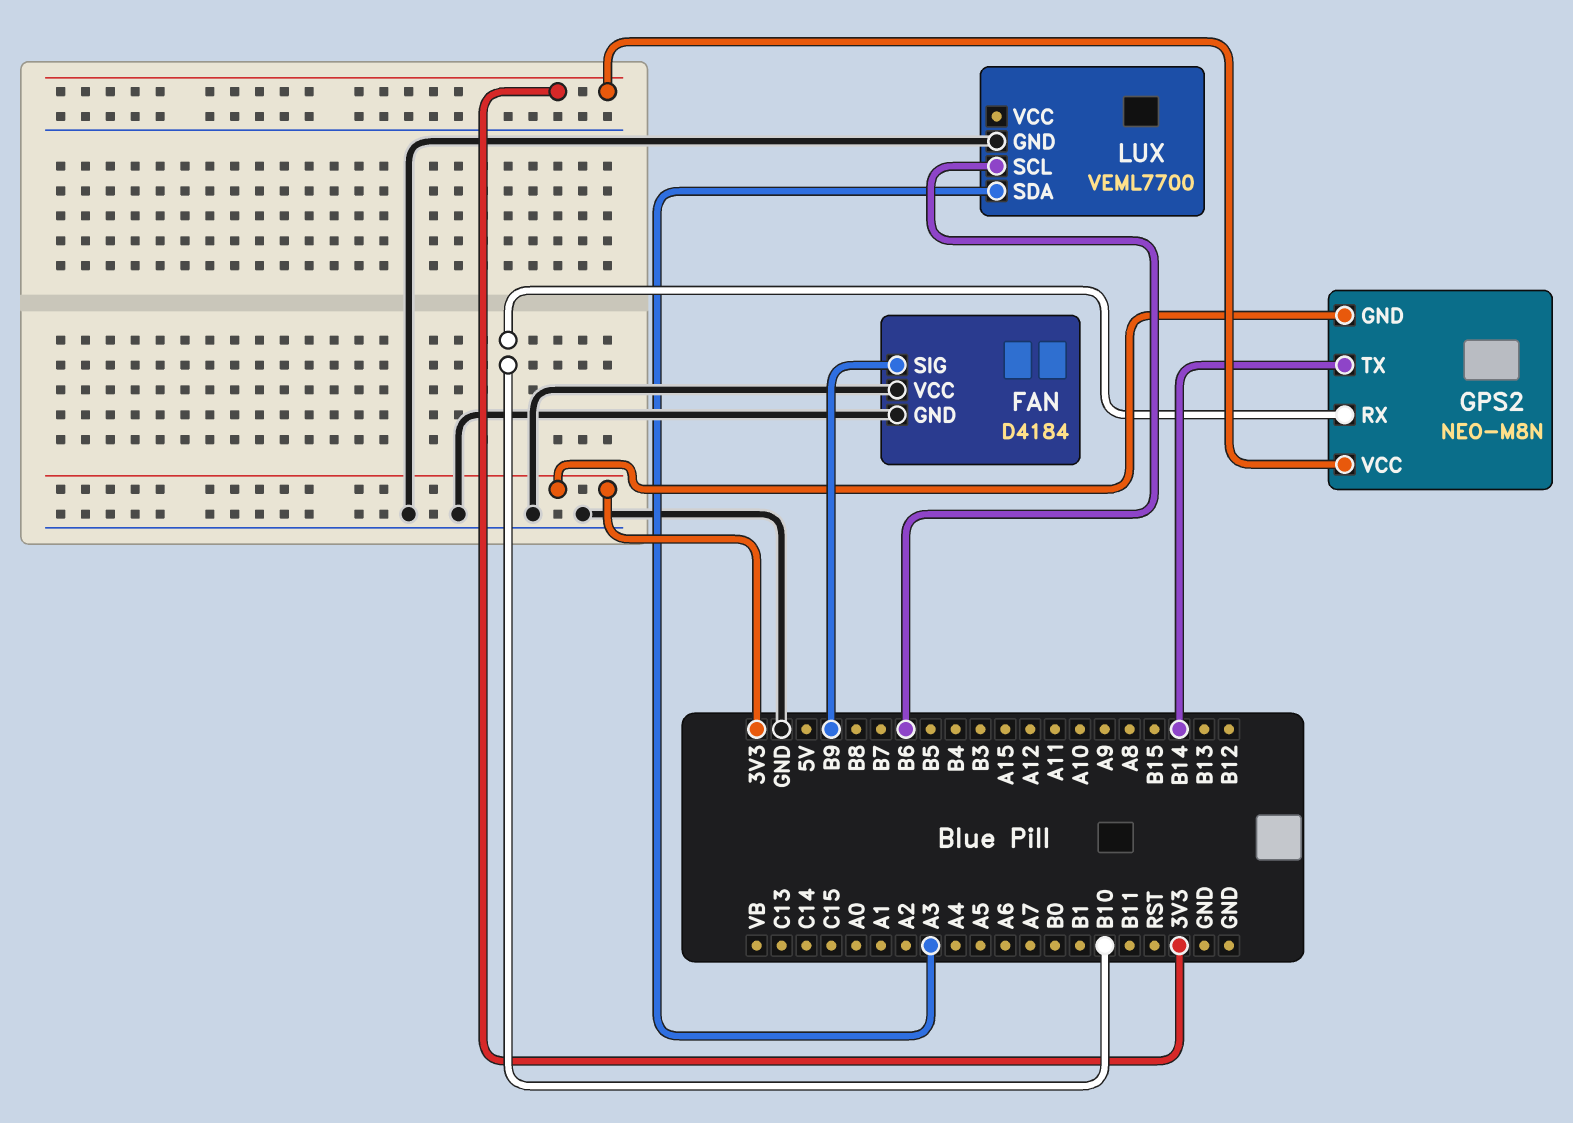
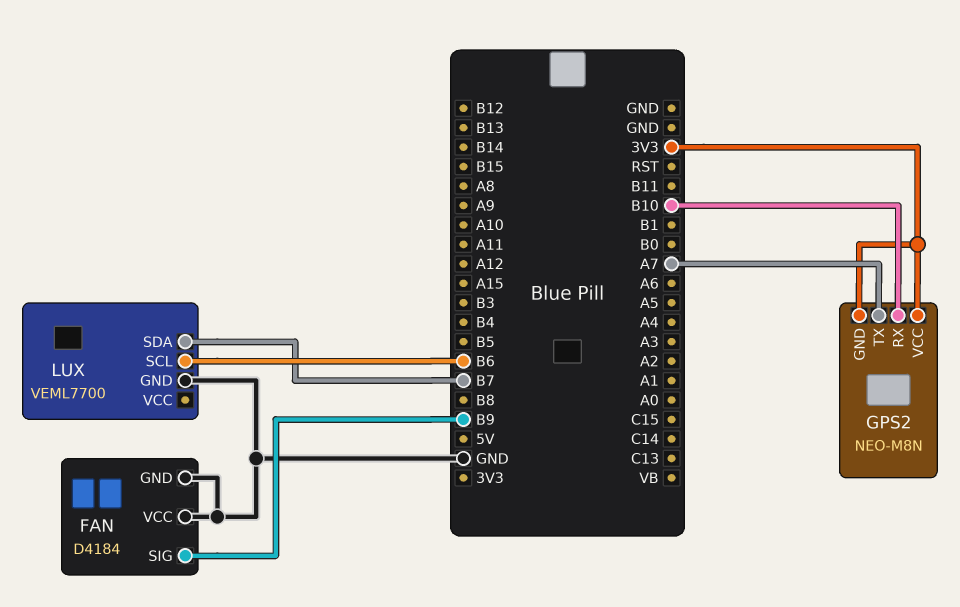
GPS2 pin TX: B14 -> A7
LUX pin SDA: A3 -> B7

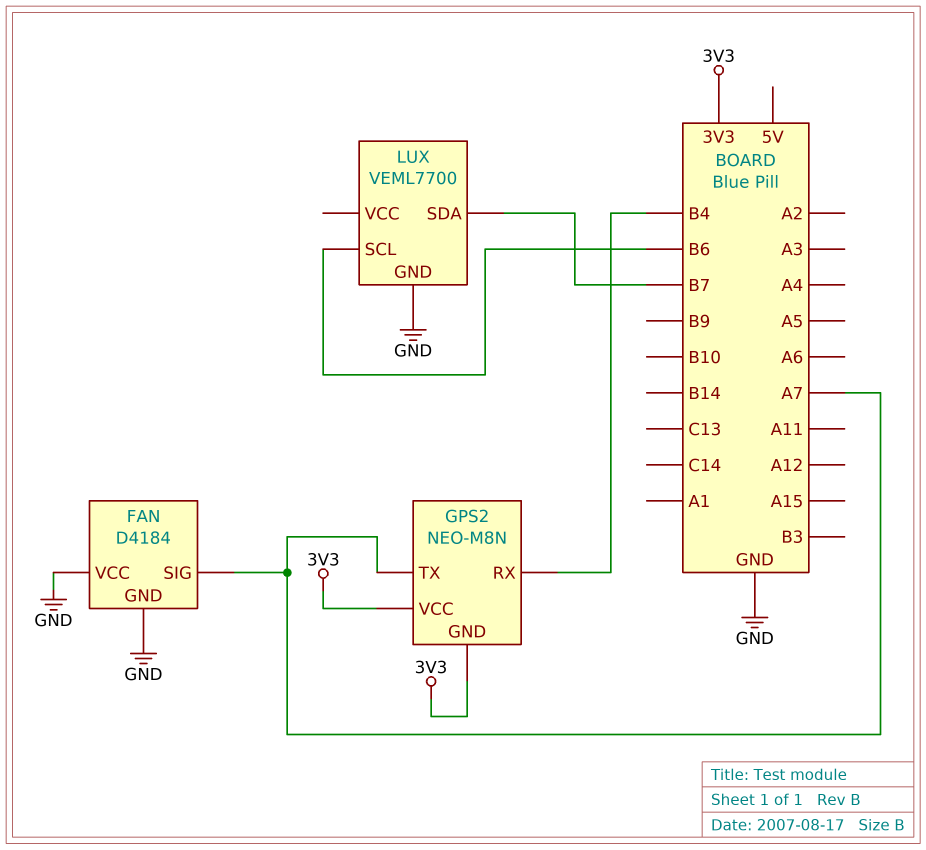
FAN pin SIG: B9 -> A7
GPS2 pin RX: B10 -> B4

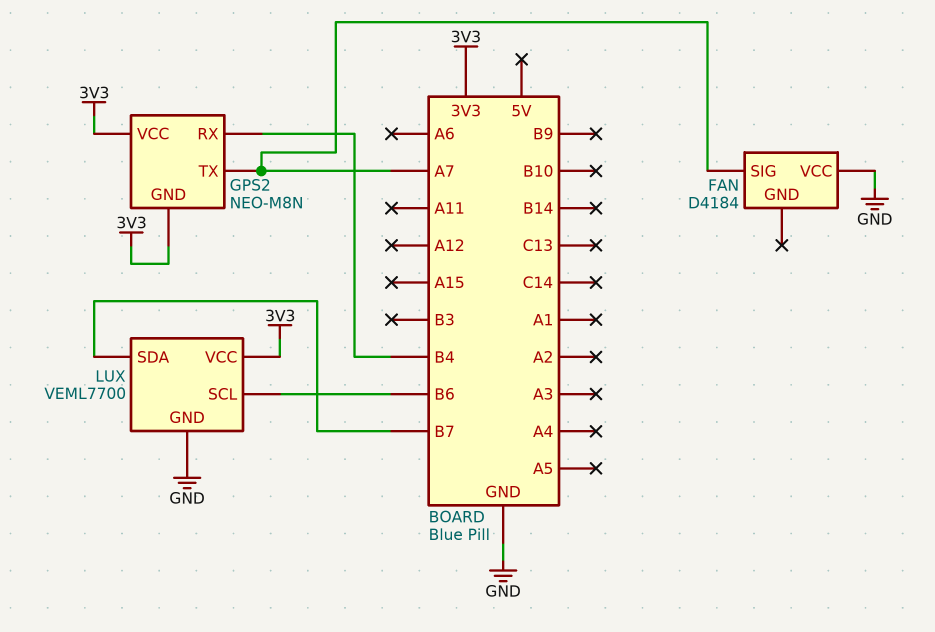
FAN pin GND: GND -> none
LUX pin VCC: none -> 3V3

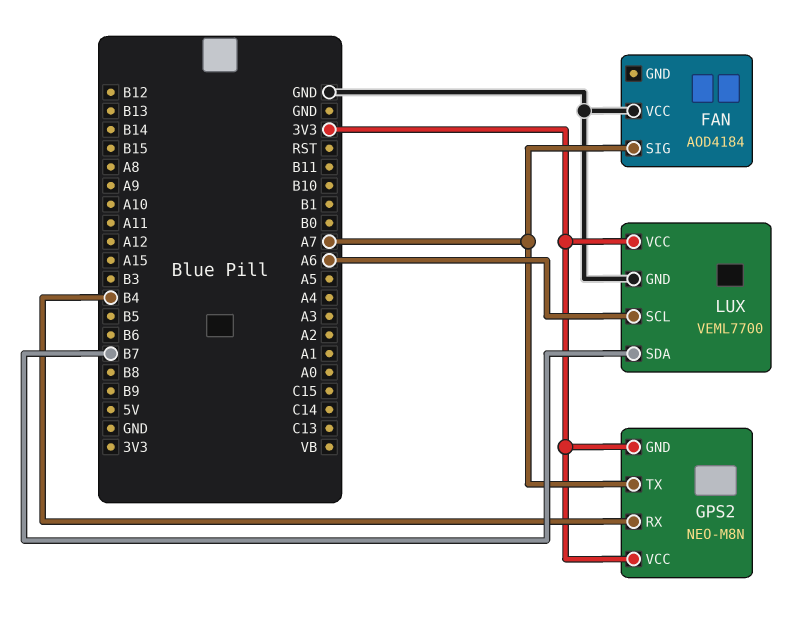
FAN: D4184 -> AOD4184
LUX pin SCL: B6 -> A6

